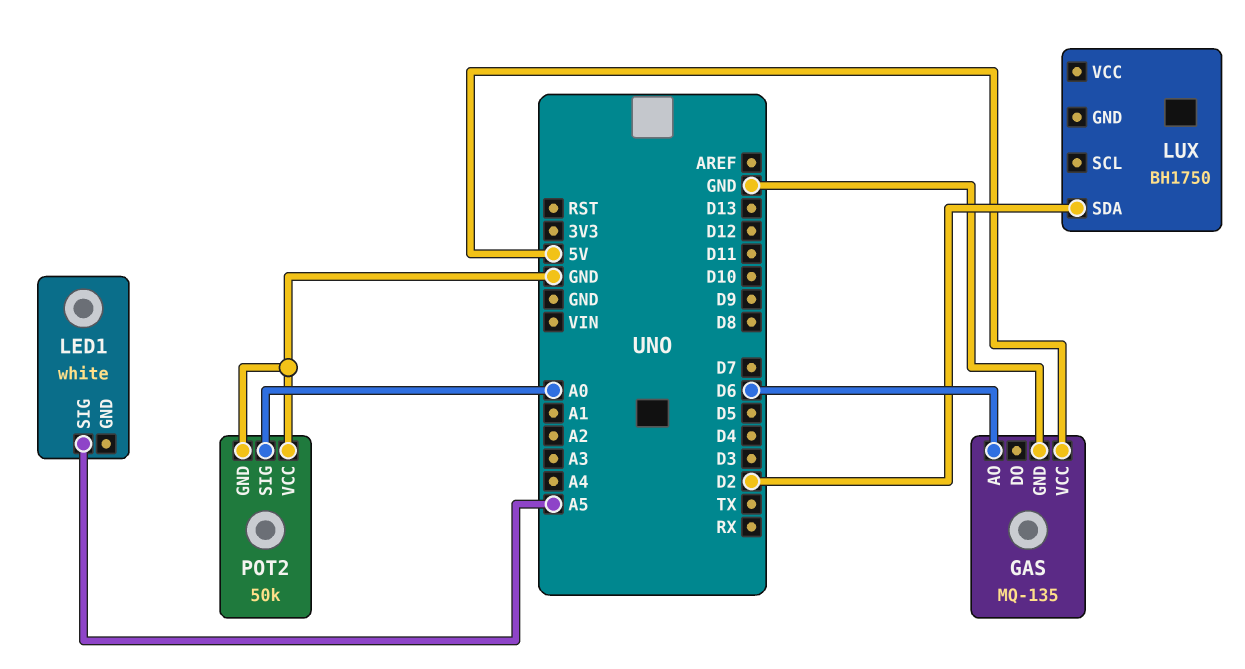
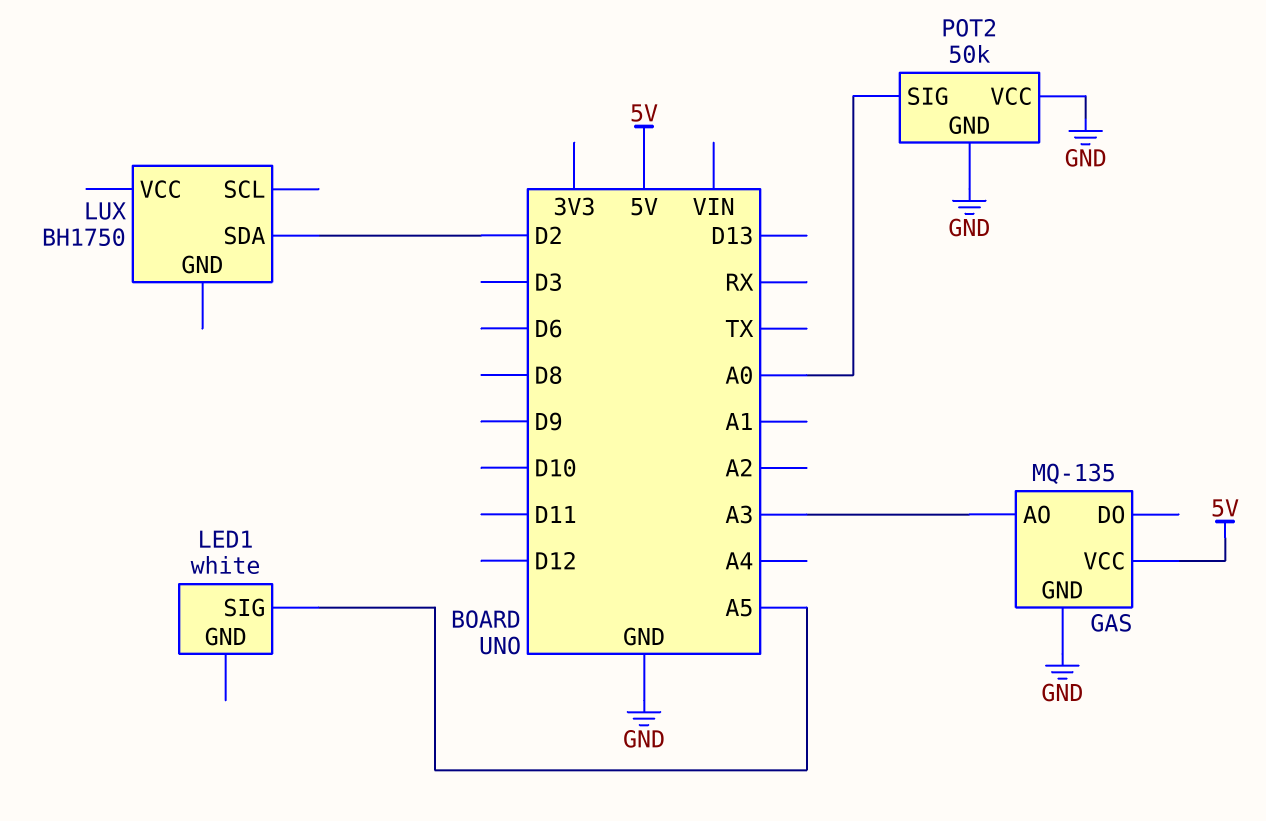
GAS pin AO: D6 -> A3

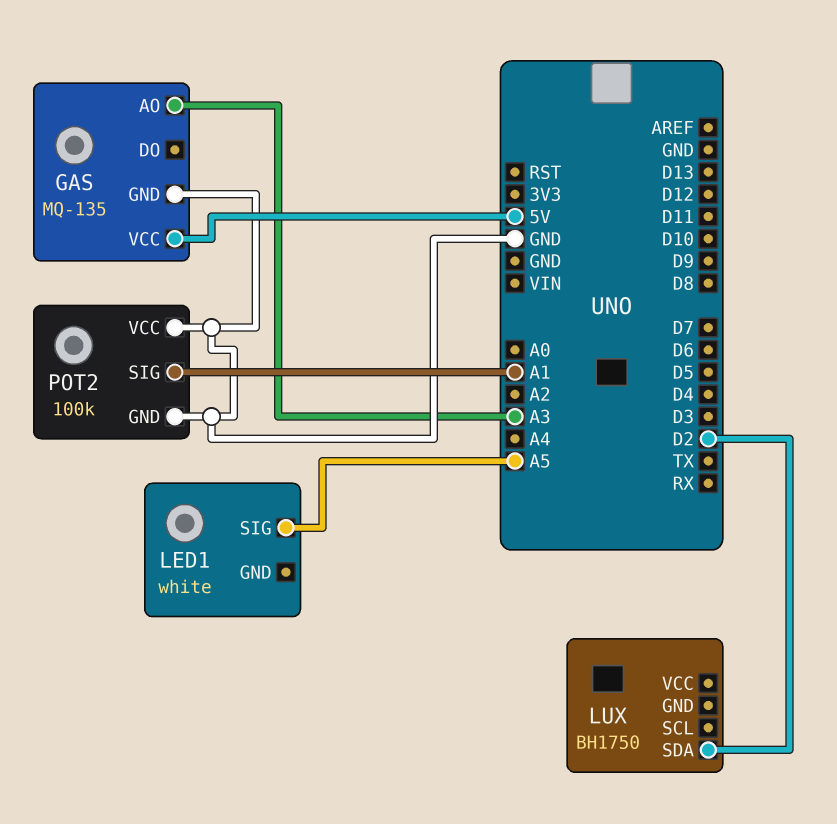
POT2: 50k -> 100k
POT2 pin SIG: A0 -> A1

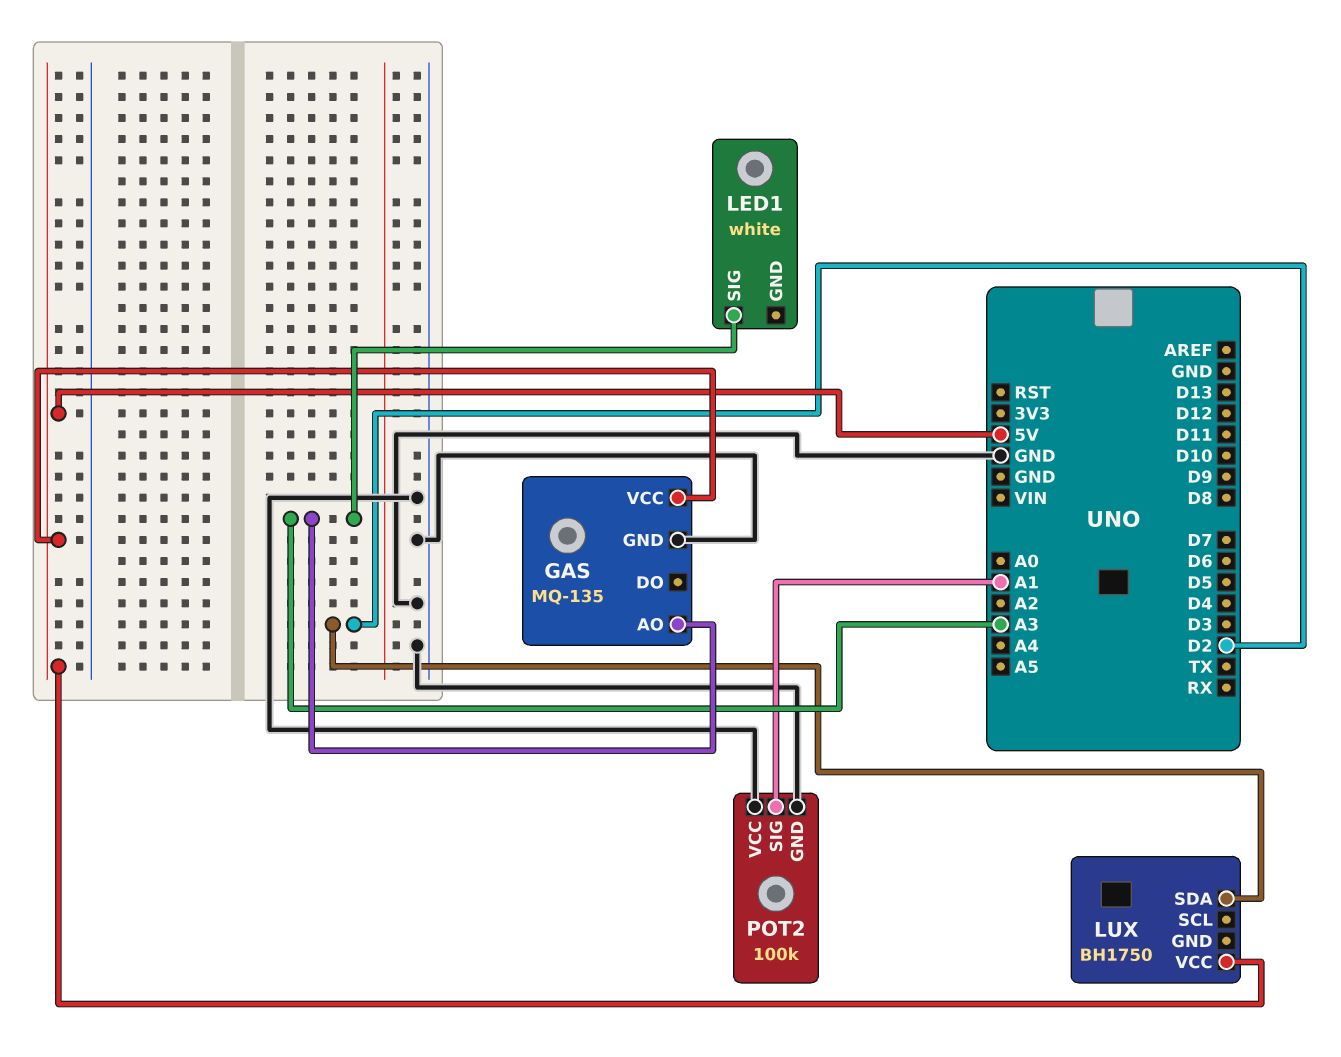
LED1 pin SIG: A5 -> A3
LUX pin VCC: none -> 5V

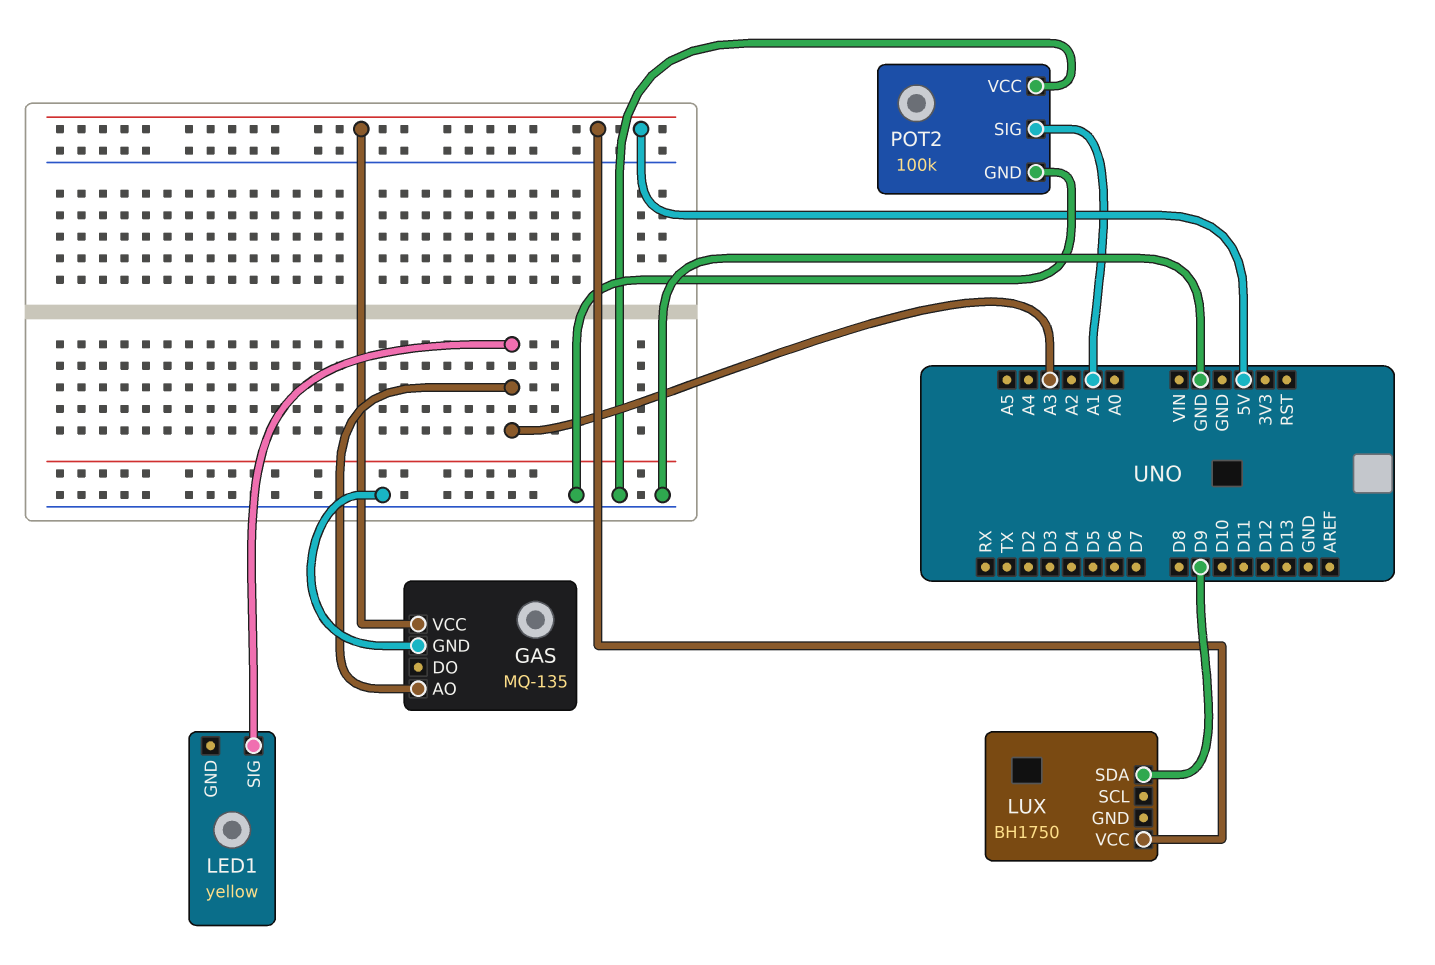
LED1: white -> yellow
LUX pin SDA: D2 -> D9

